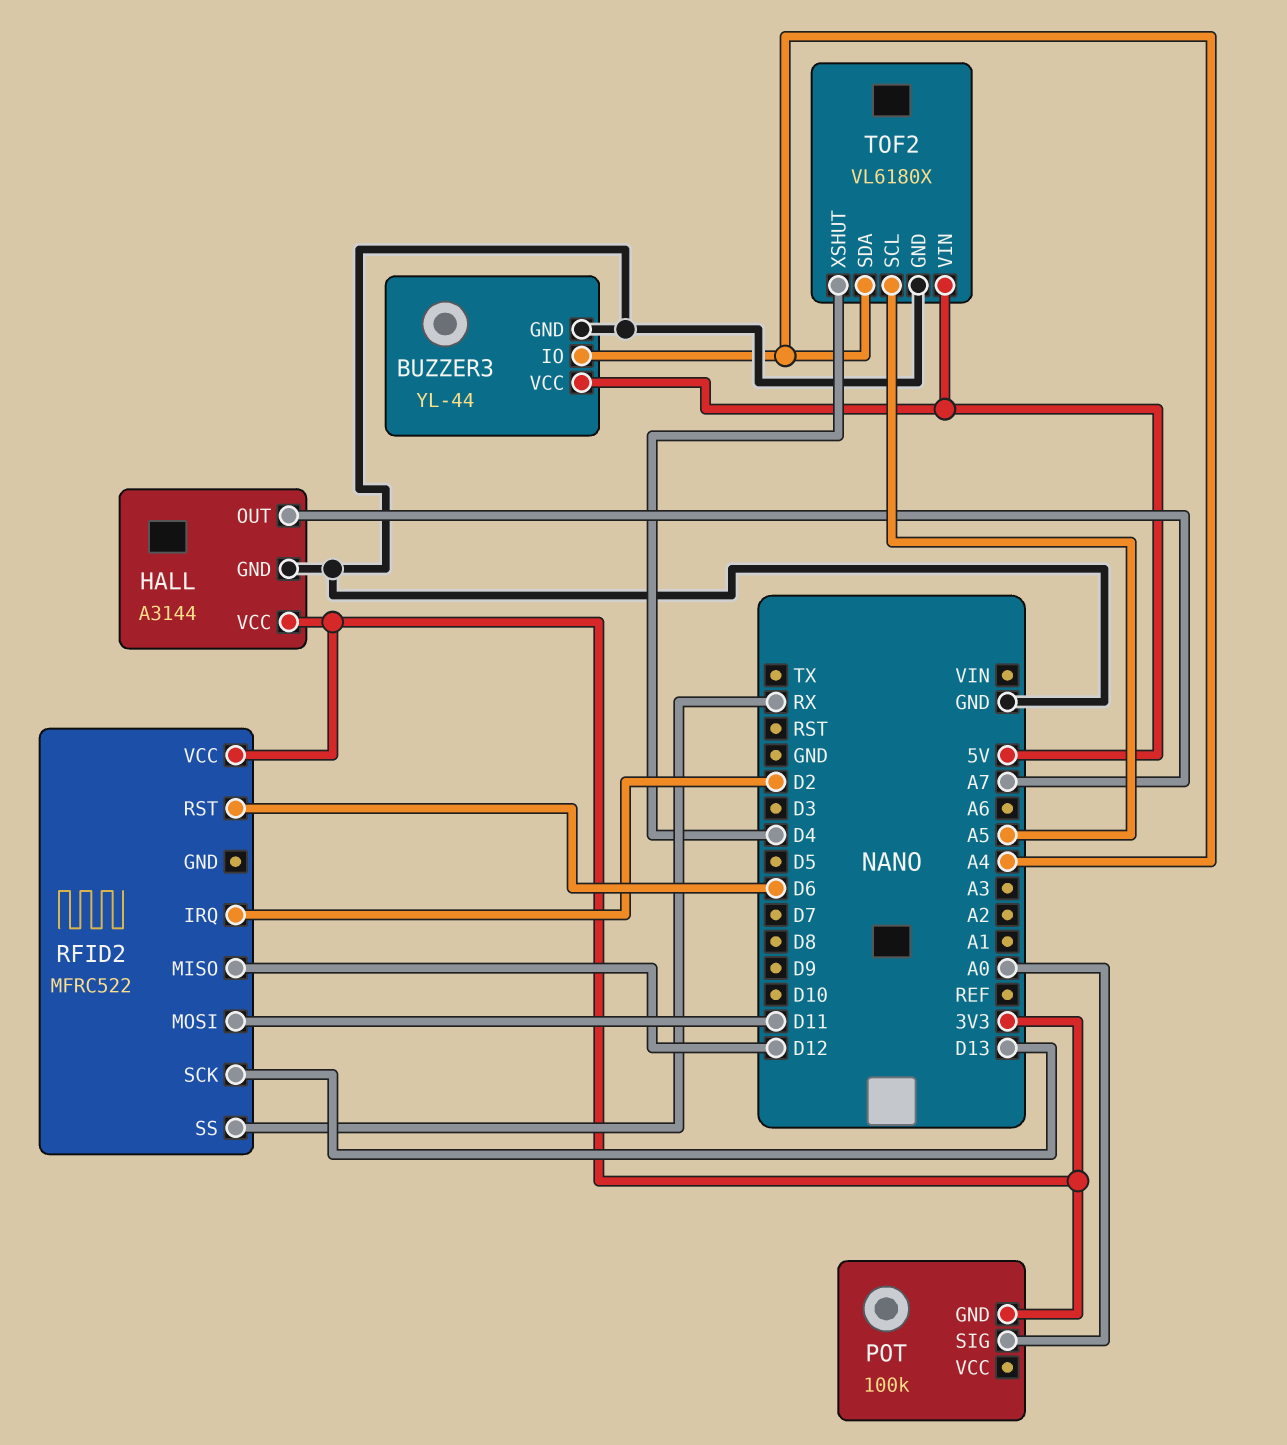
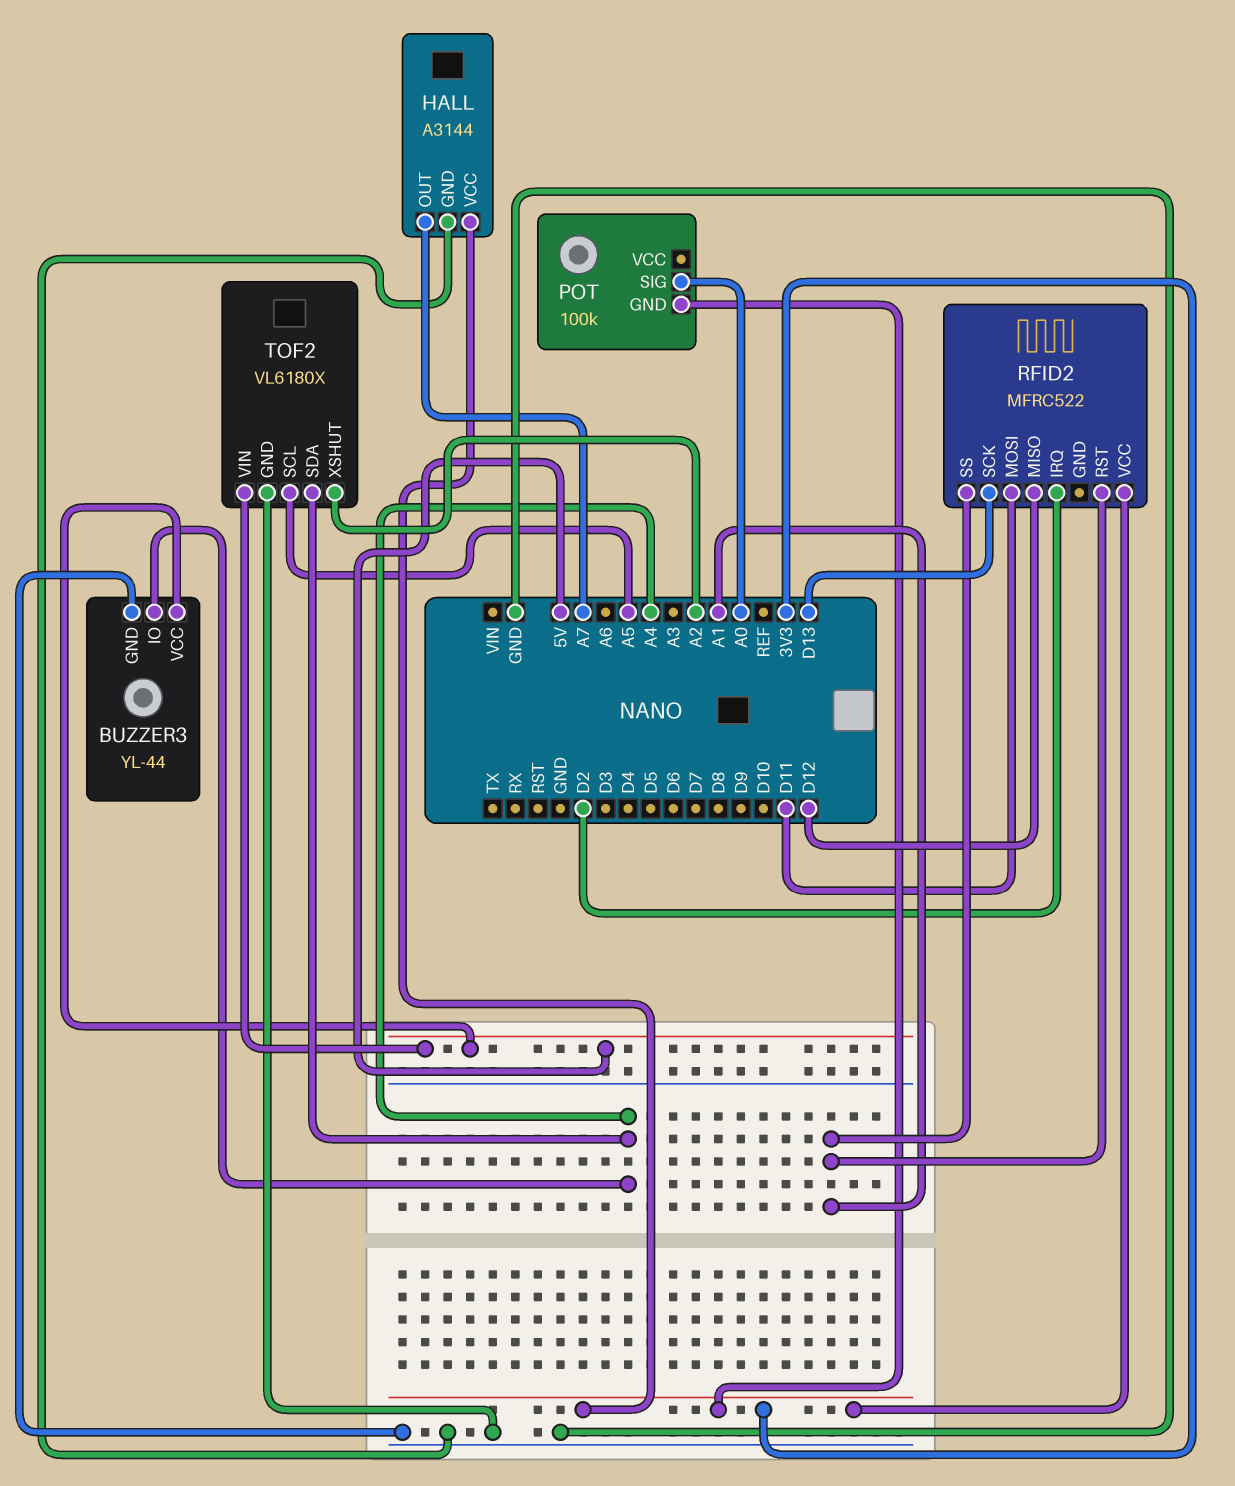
RFID2 pin RST: D6 -> A1
RFID2 pin SS: RX -> A1
TOF2 pin XSHUT: D4 -> A2

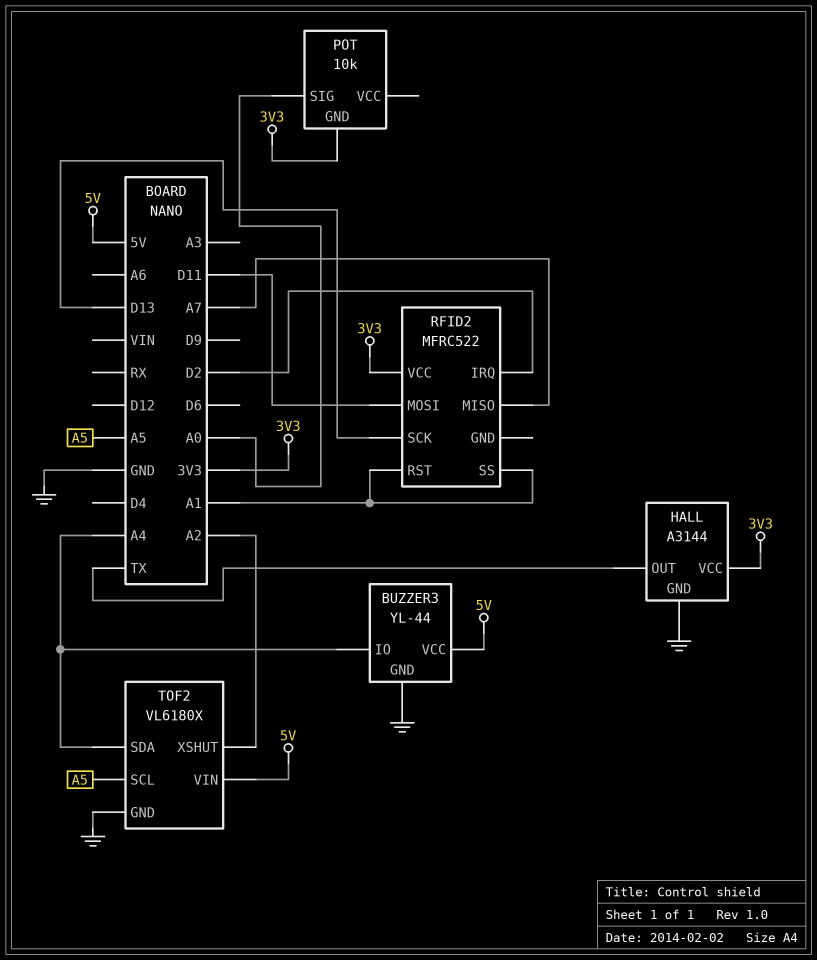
HALL pin OUT: A7 -> TX
POT: 100k -> 10k
RFID2 pin MISO: D12 -> A7

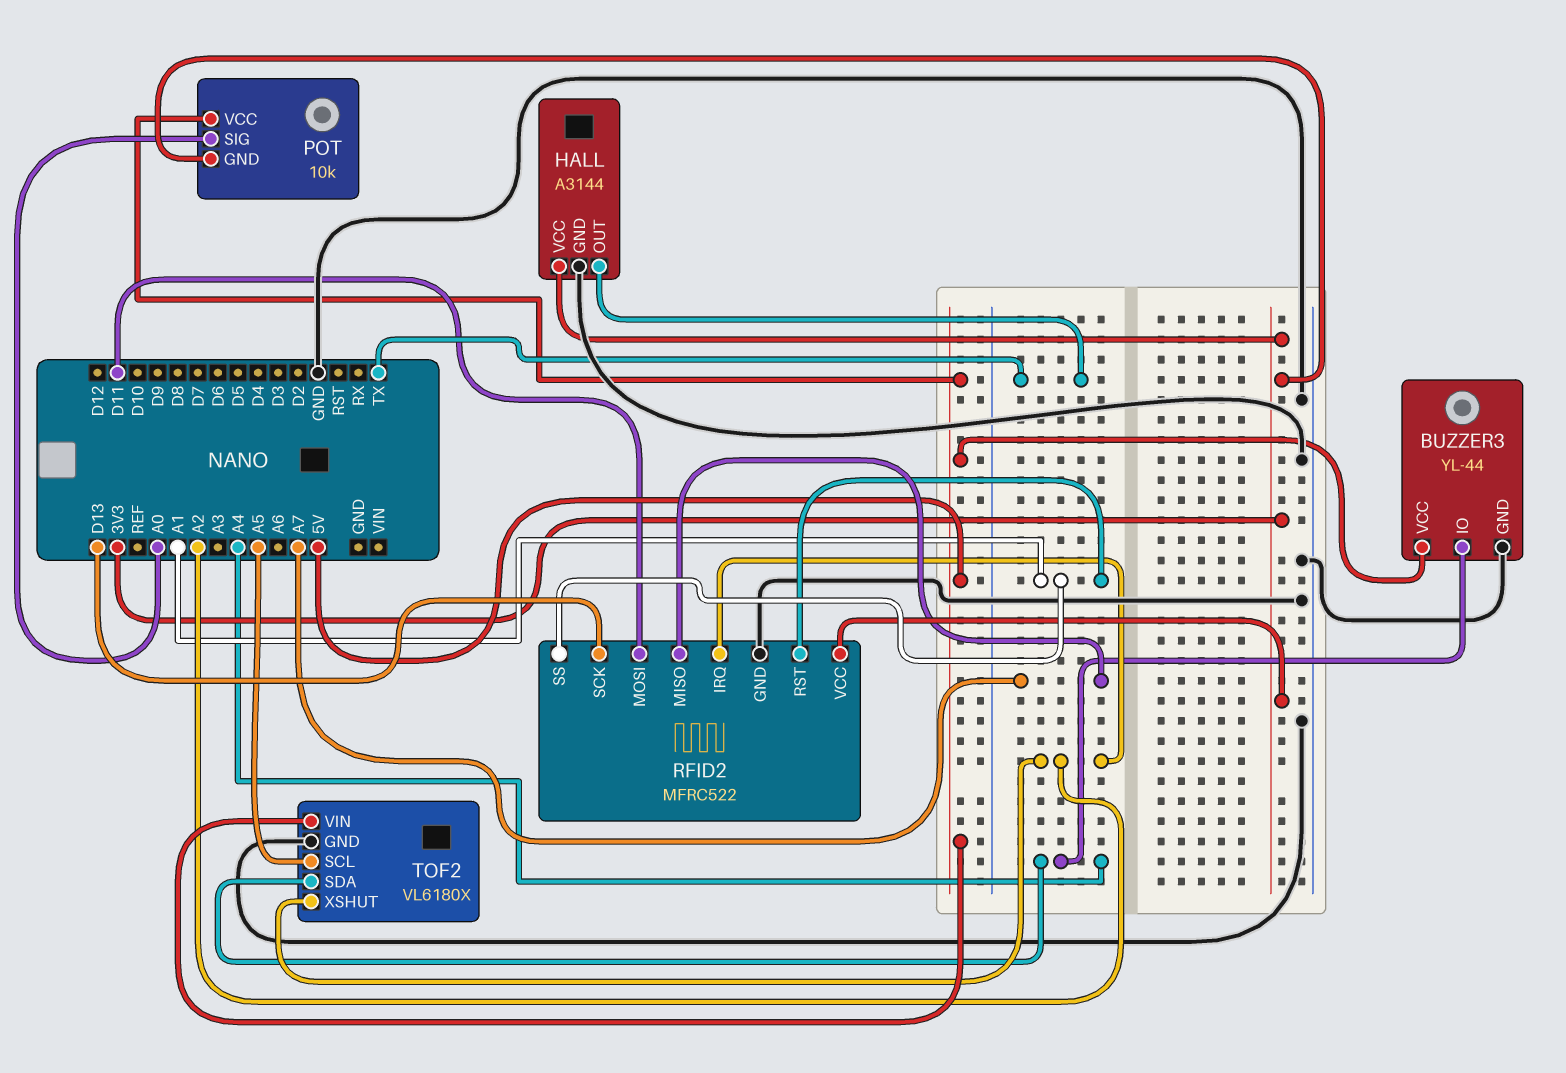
POT pin VCC: none -> 5V
RFID2 pin GND: none -> GND
RFID2 pin IRQ: D2 -> A2

